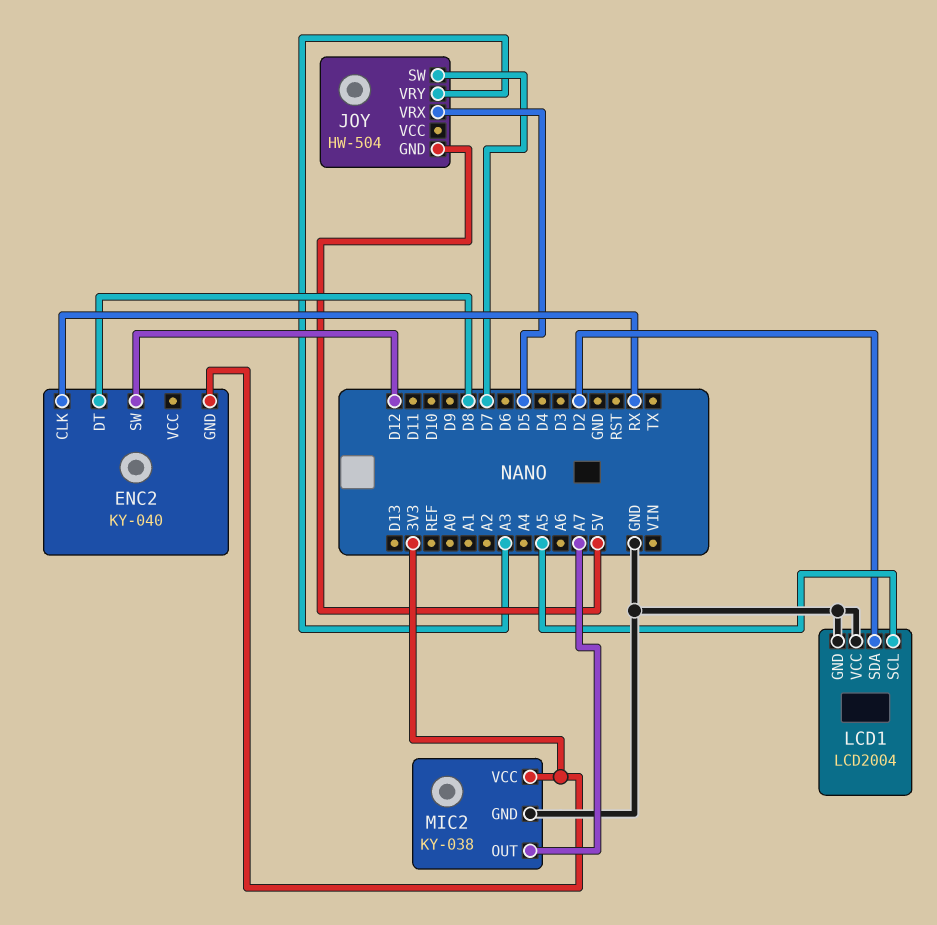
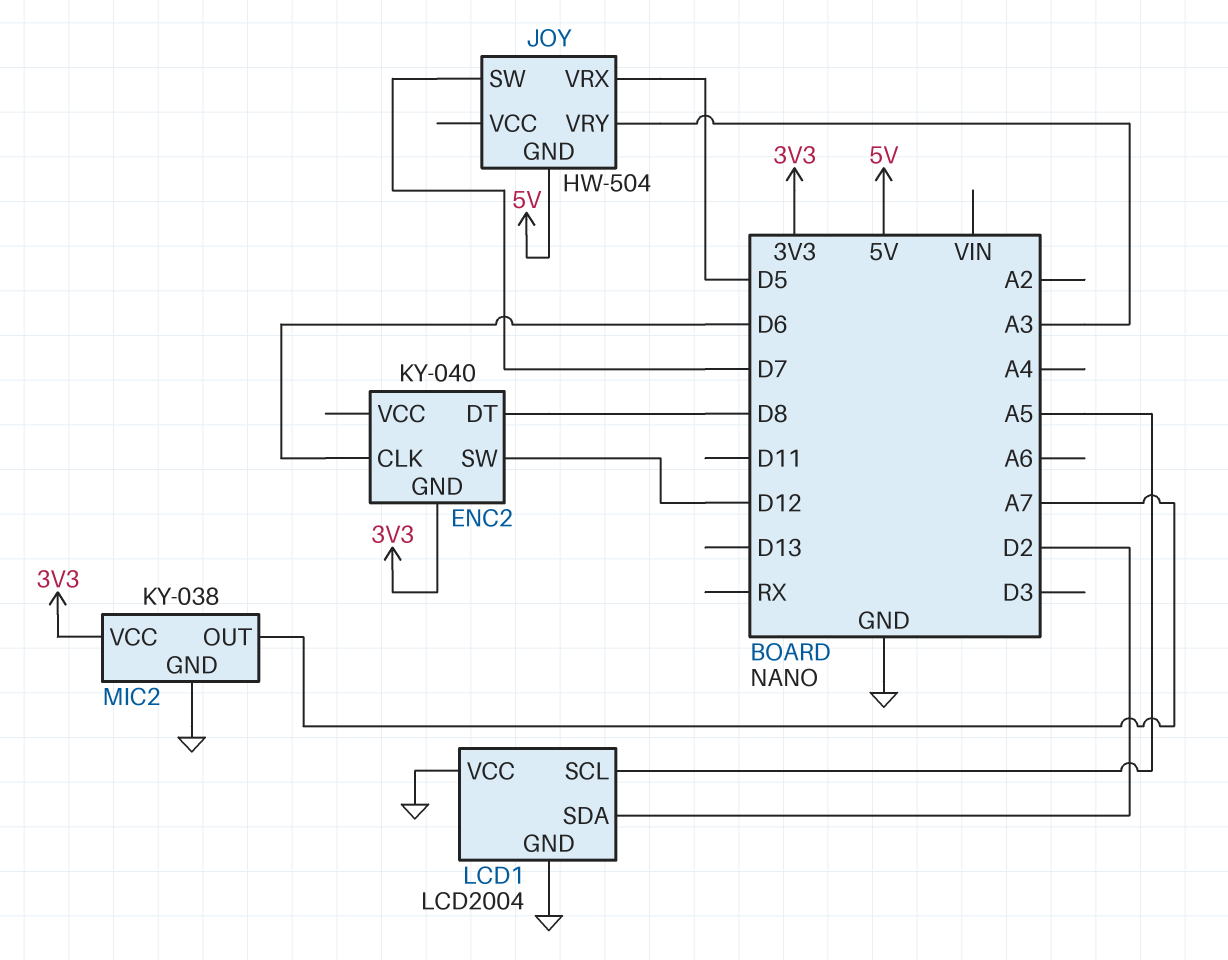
ENC2 pin CLK: RX -> D6

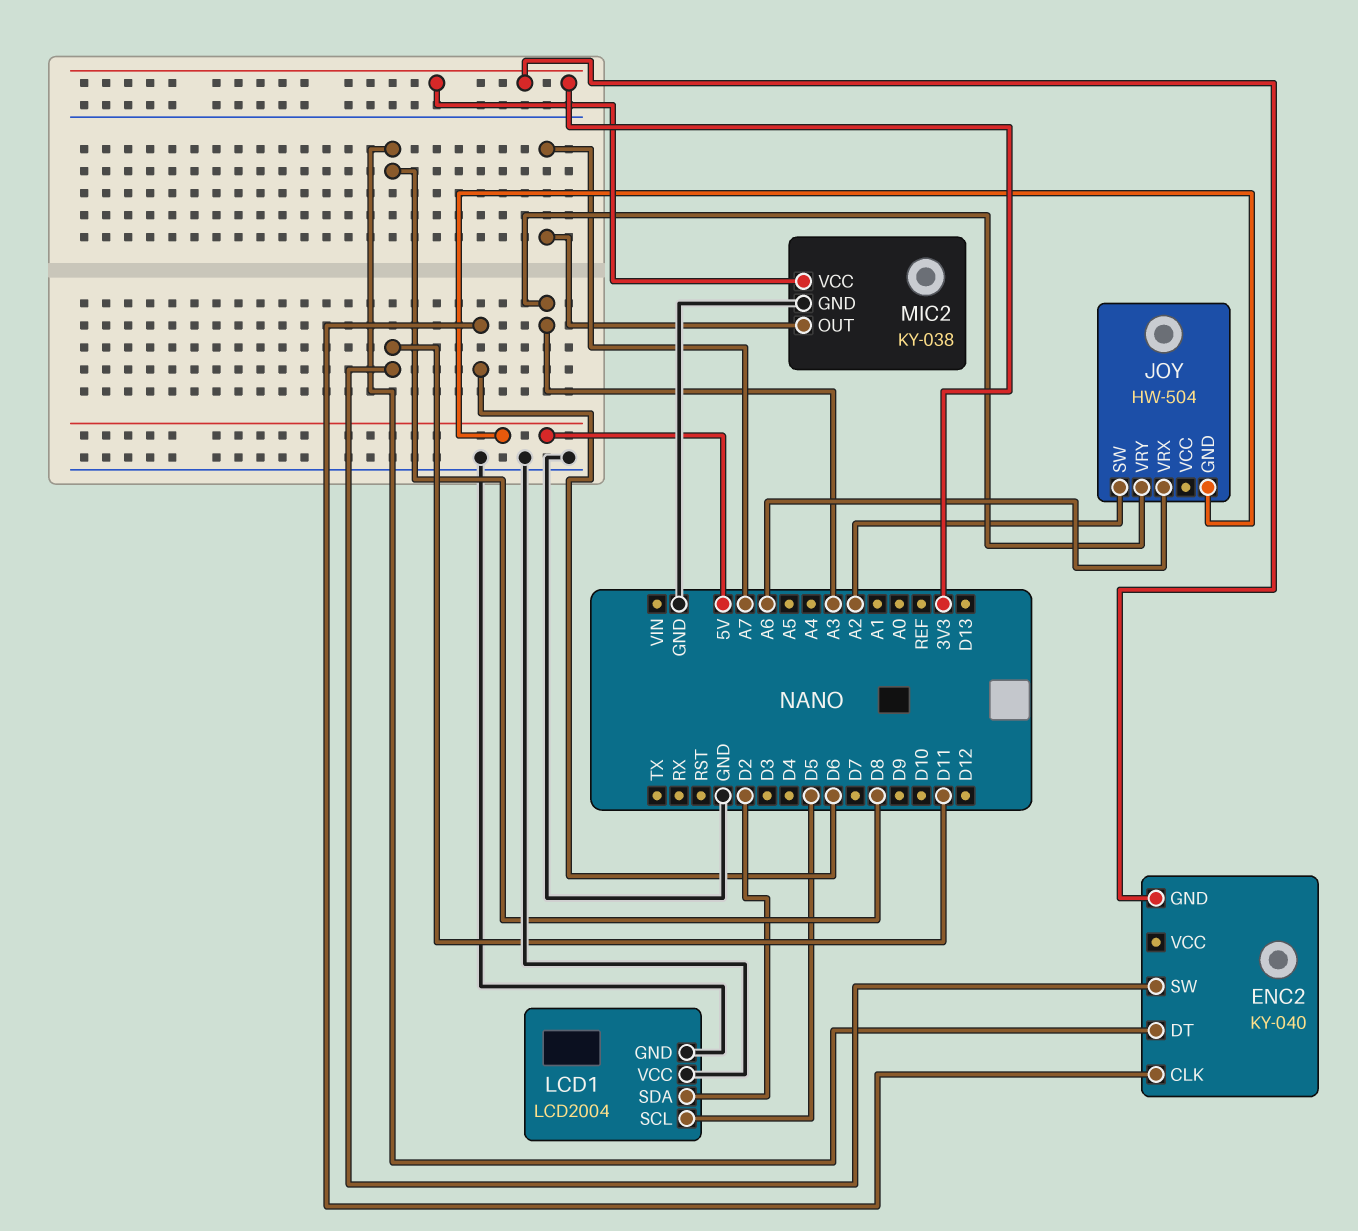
ENC2 pin SW: D12 -> D11
JOY pin SW: D7 -> A2
JOY pin VRX: D5 -> A6
LCD1 pin SCL: A5 -> D5

